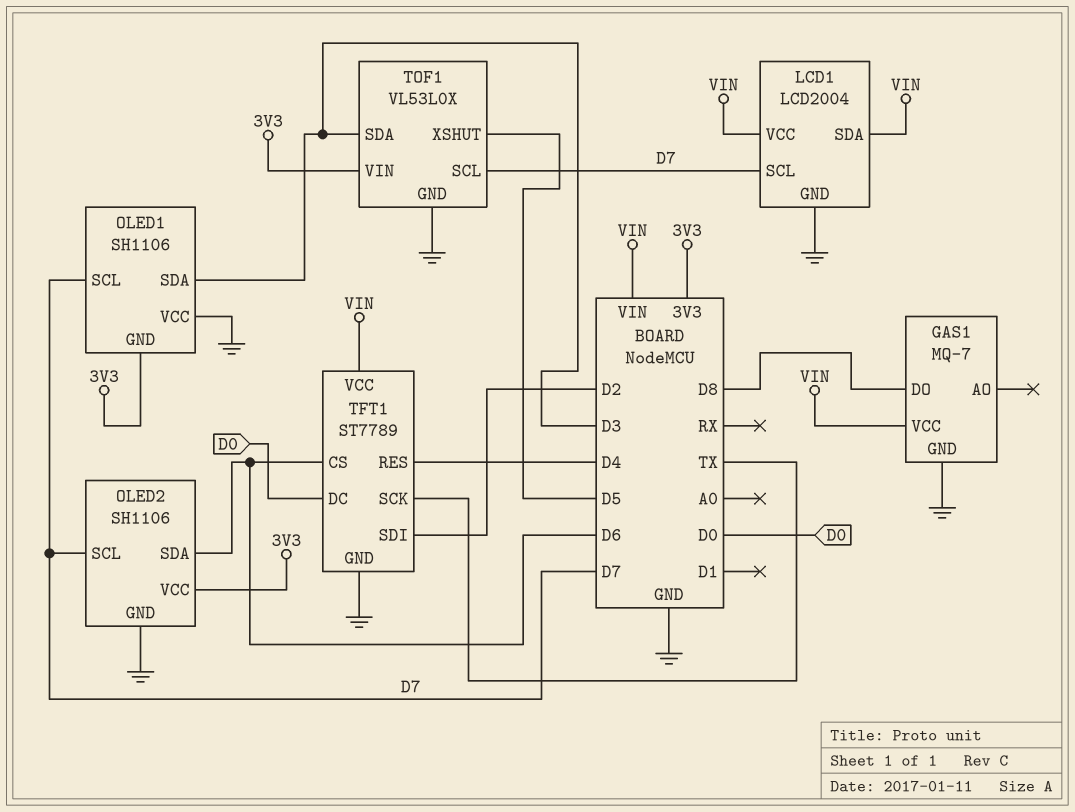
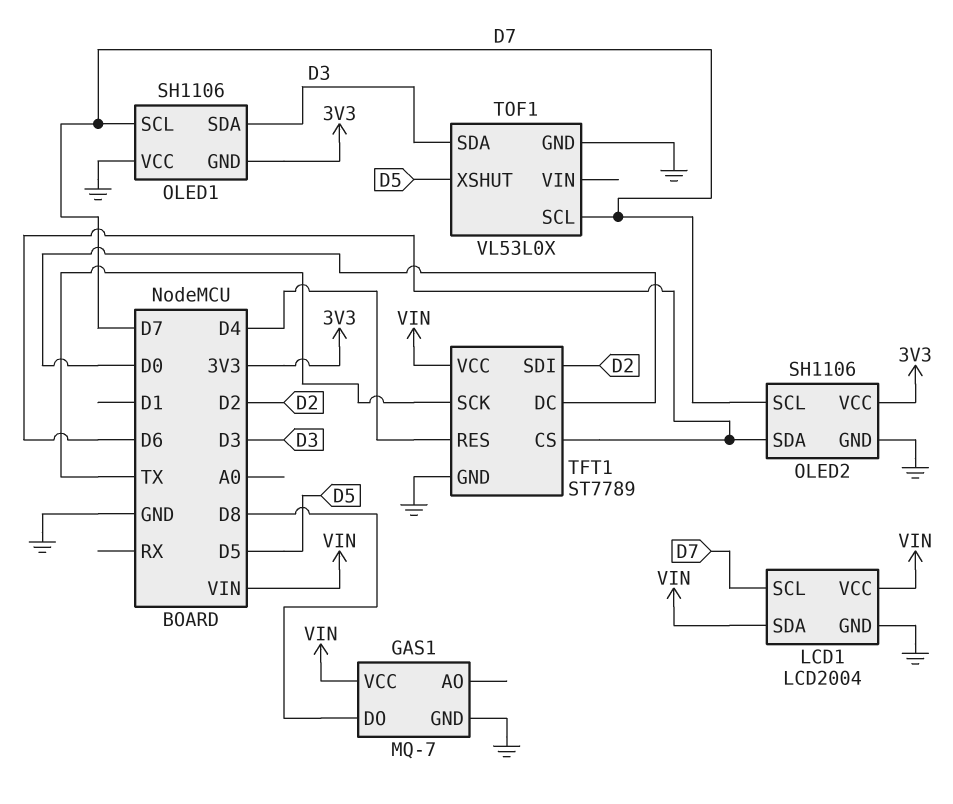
TOF1 pin VIN: 3V3 -> none

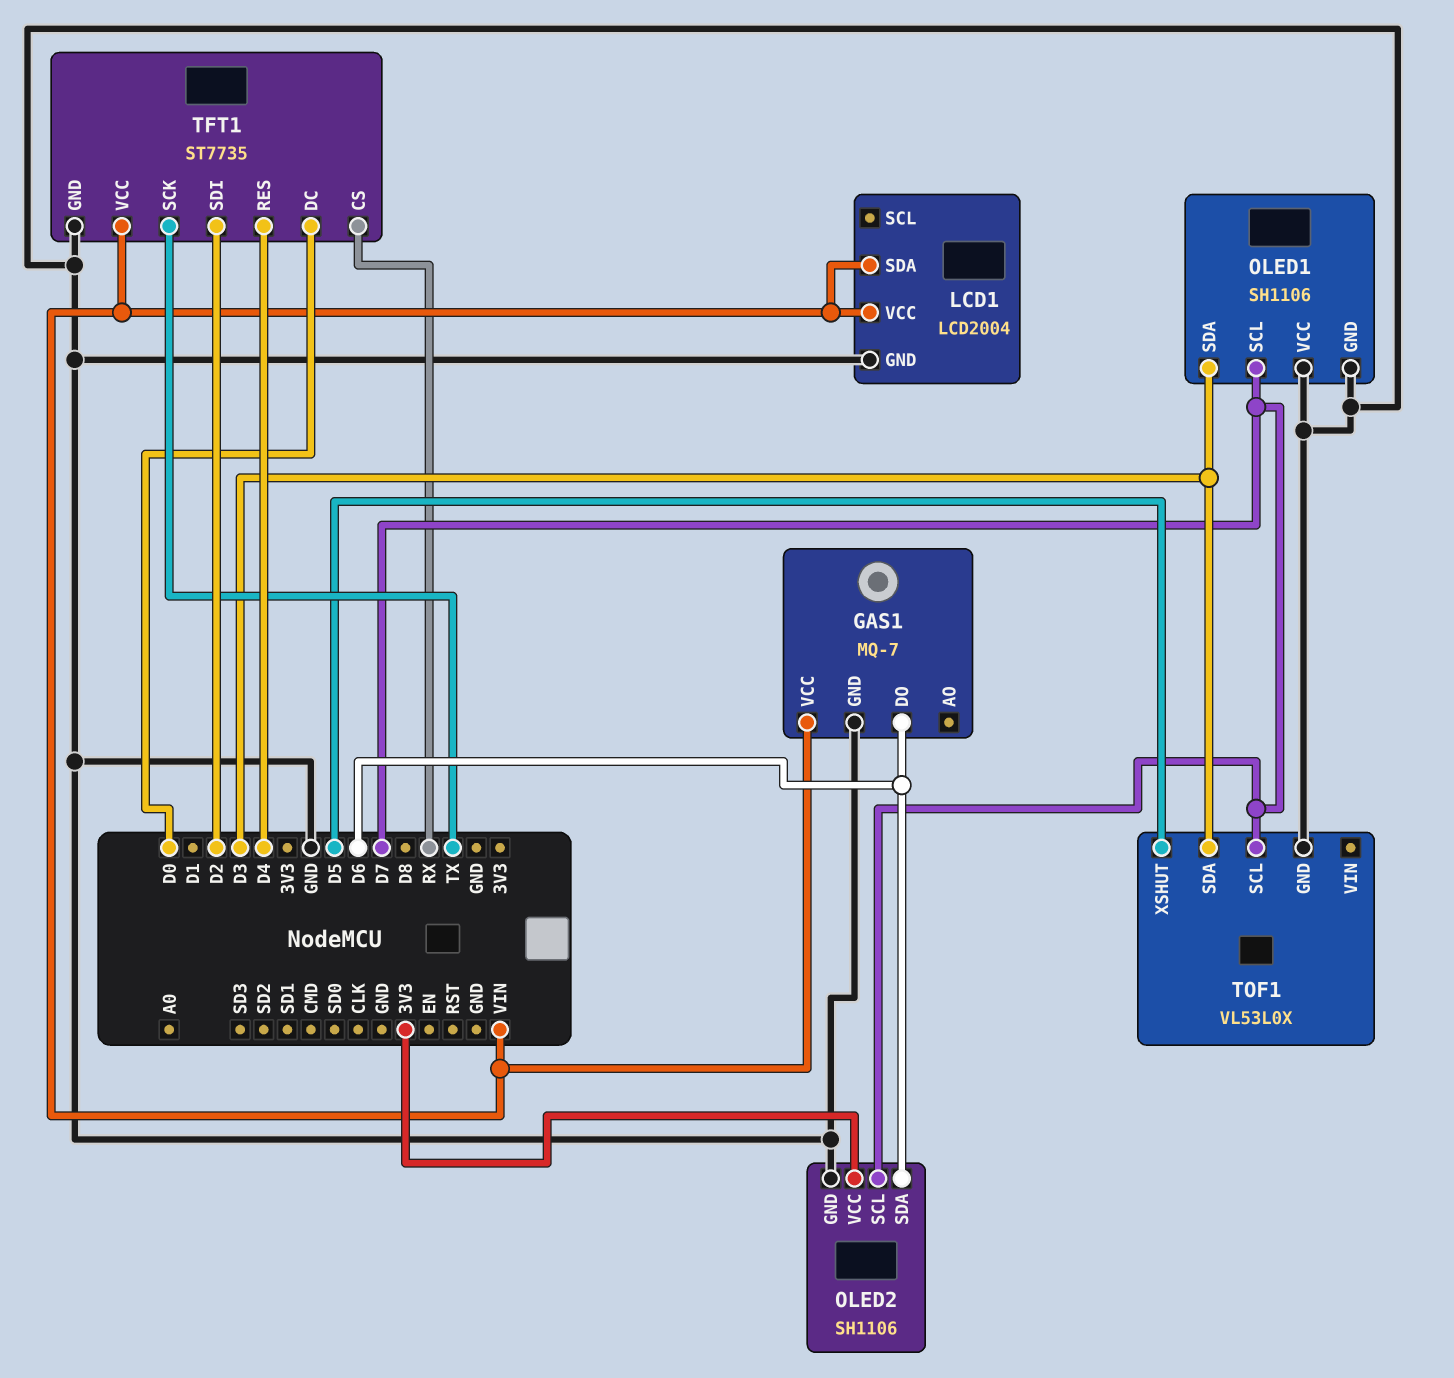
GAS1 pin DO: D8 -> D6
LCD1 pin SCL: D7 -> none
OLED1 pin GND: 3V3 -> GND
TFT1: ST7789 -> ST7735
TFT1 pin CS: D6 -> RX

